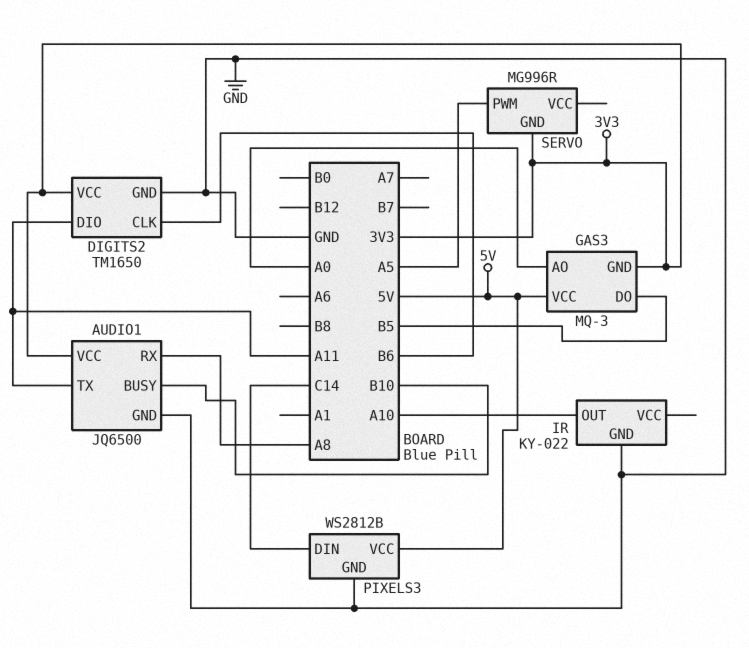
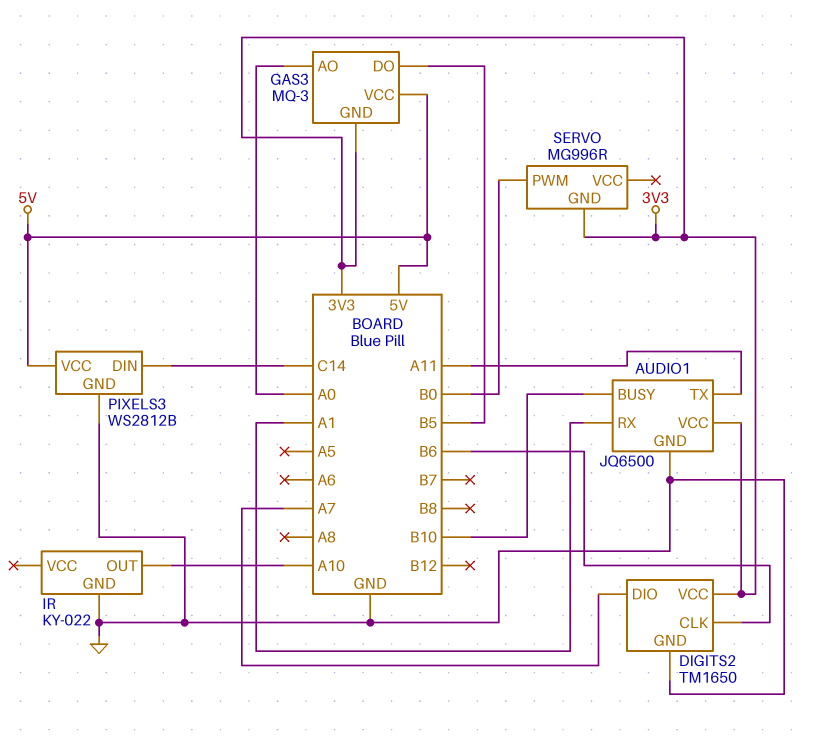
AUDIO1 pin RX: A8 -> A1
DIGITS2 pin DIO: A11 -> A7
SERVO pin PWM: A5 -> B0

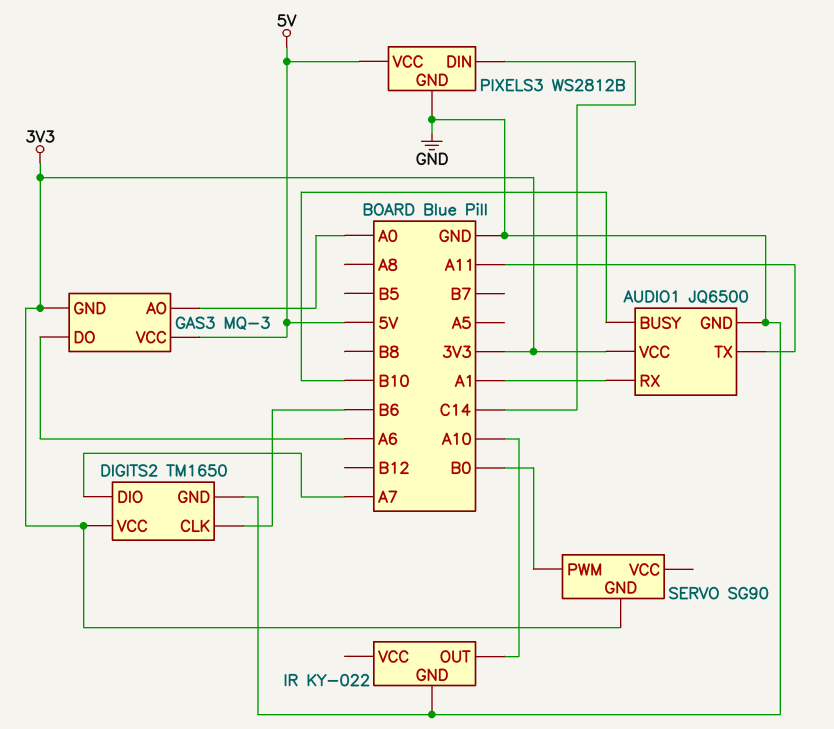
GAS3 pin DO: B5 -> A6
SERVO: MG996R -> SG90

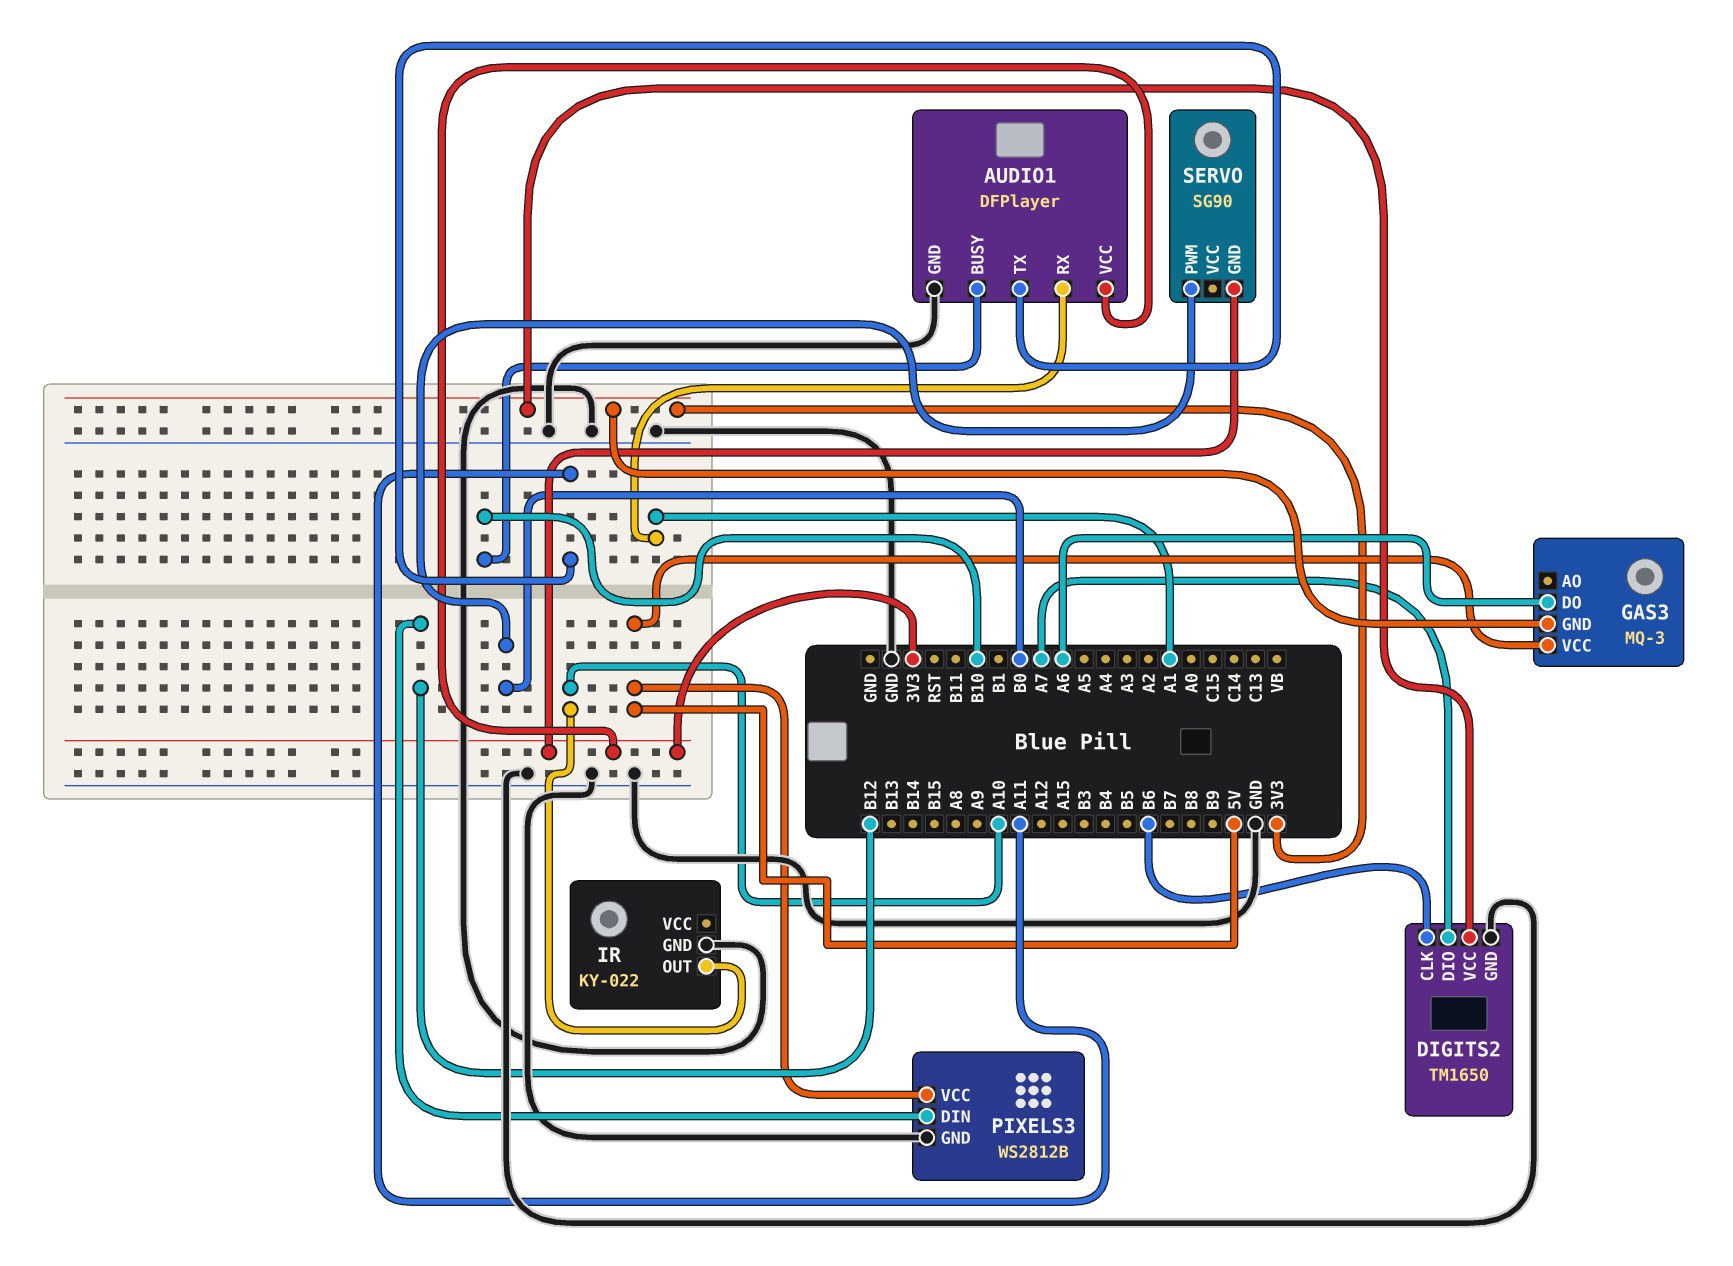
AUDIO1: JQ6500 -> DFPlayer
GAS3 pin AO: A0 -> none
PIXELS3 pin DIN: C14 -> B12

